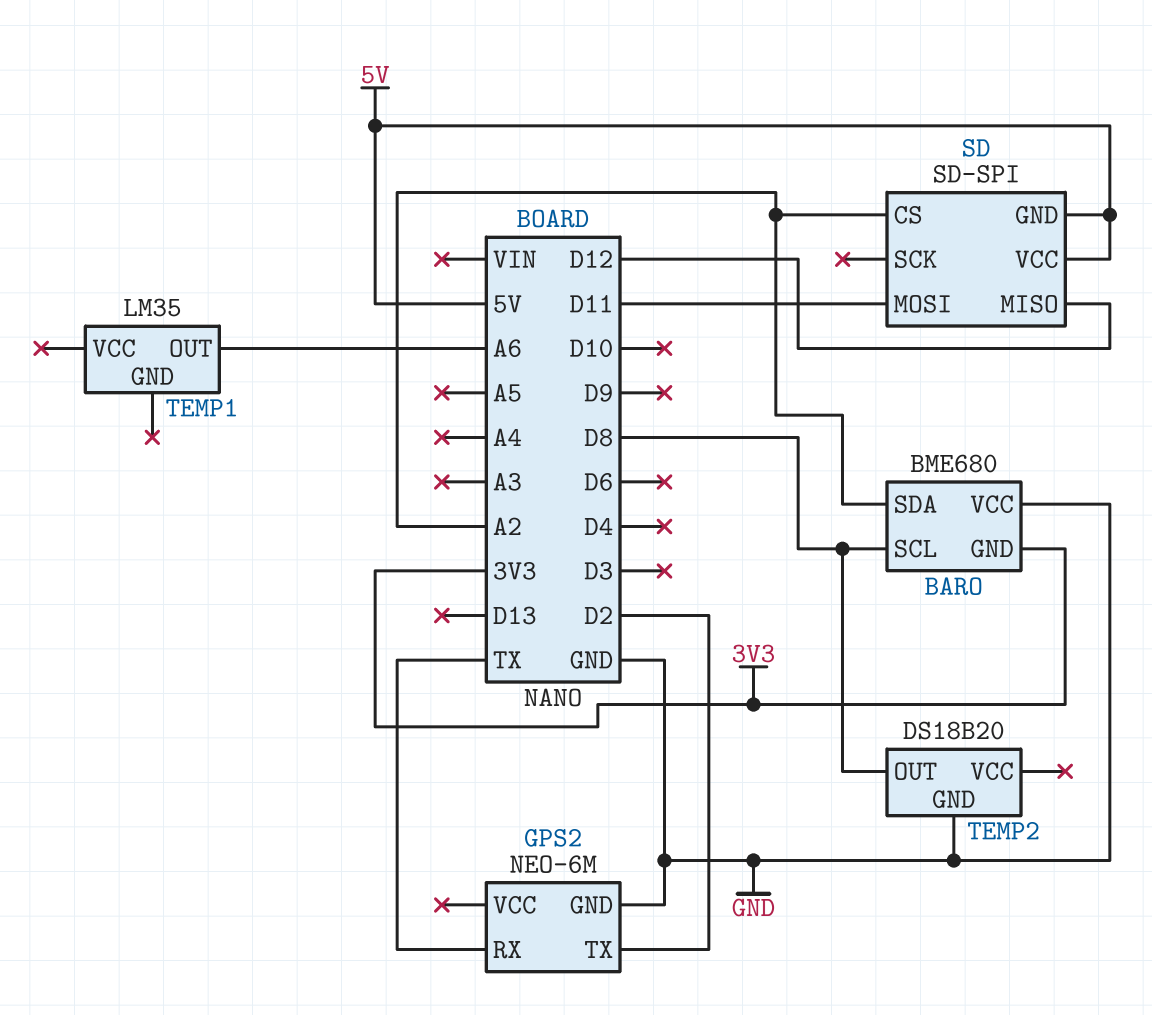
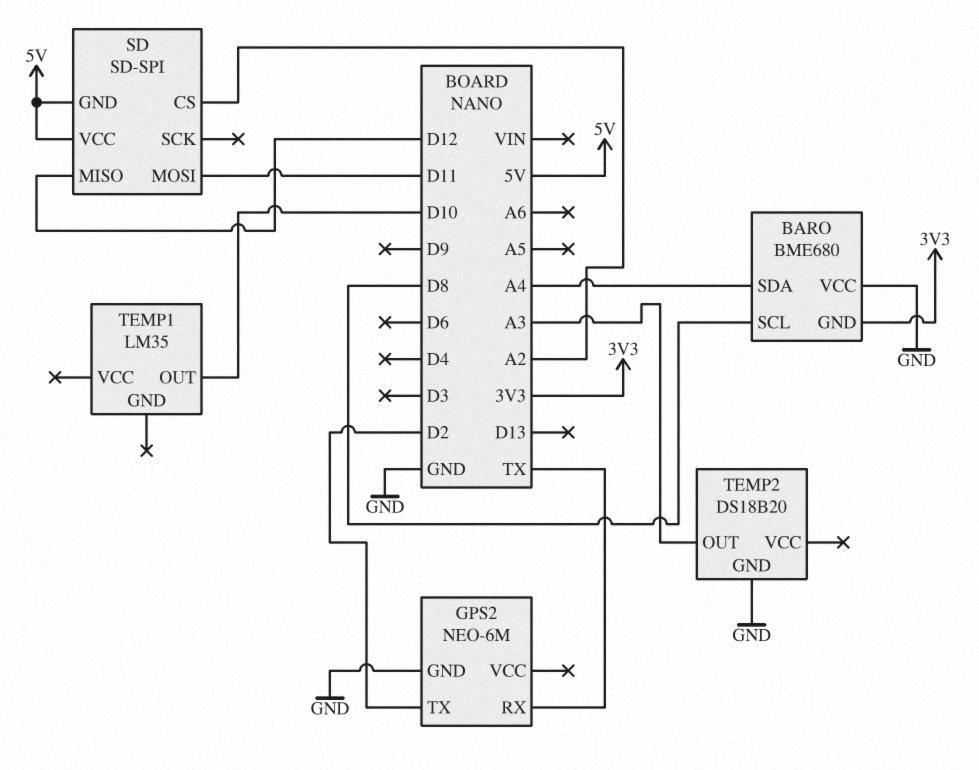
BARO pin SDA: A2 -> A4
TEMP1 pin OUT: A6 -> D10
TEMP2 pin OUT: D8 -> A3

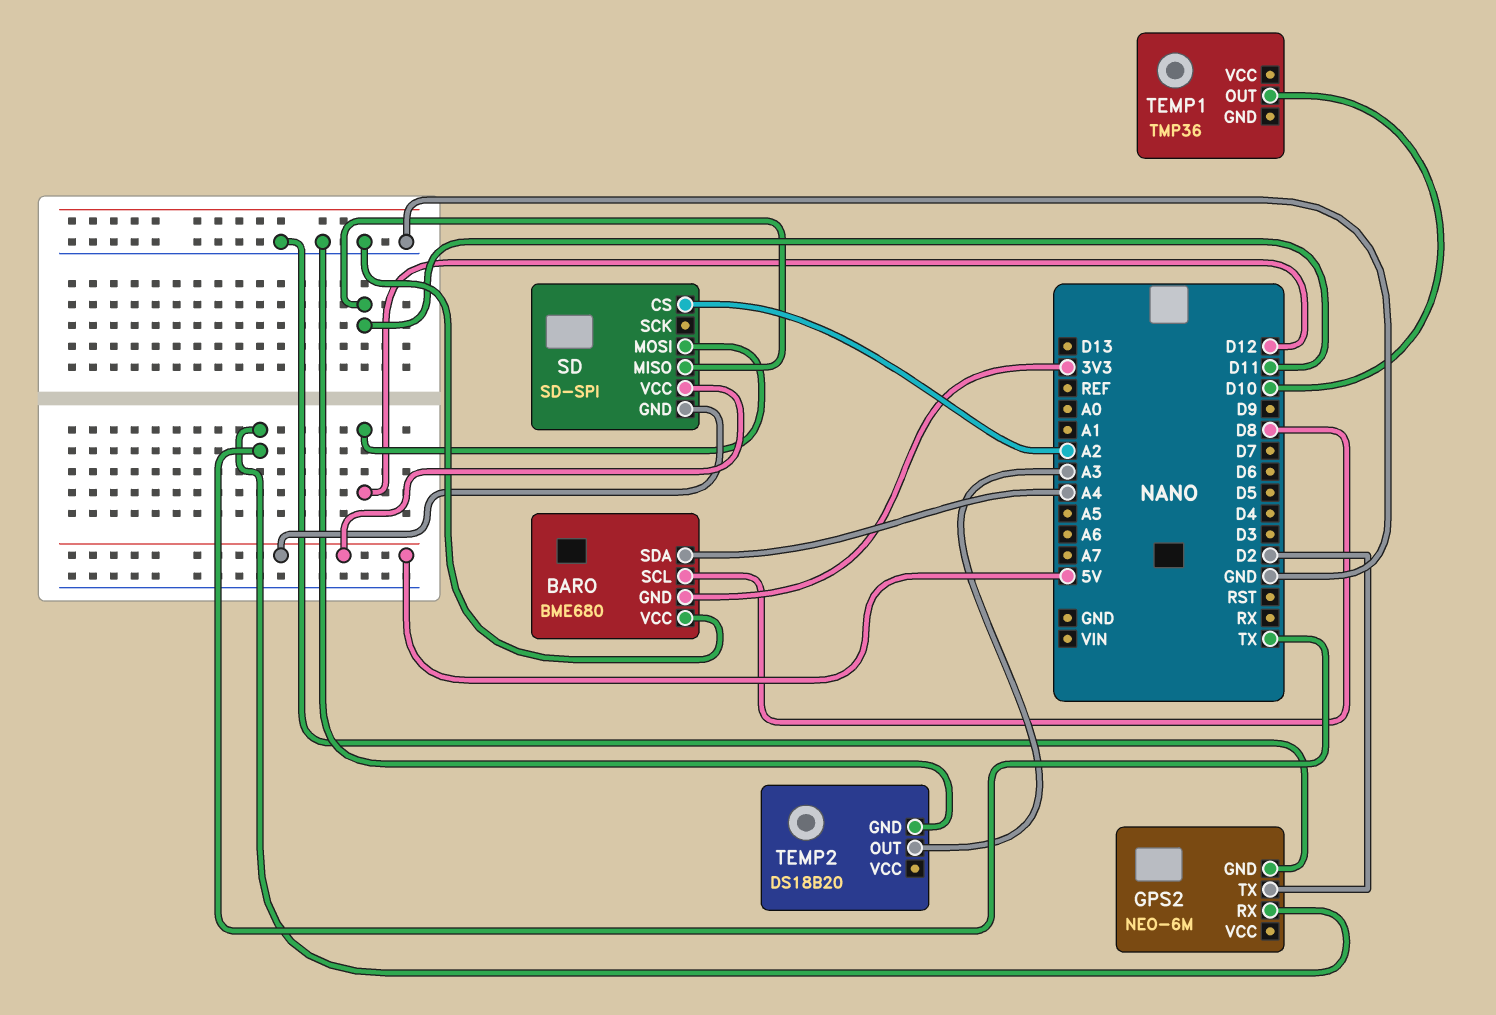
SD pin MISO: D12 -> D11
SD pin MOSI: D11 -> D12
TEMP1: LM35 -> TMP36

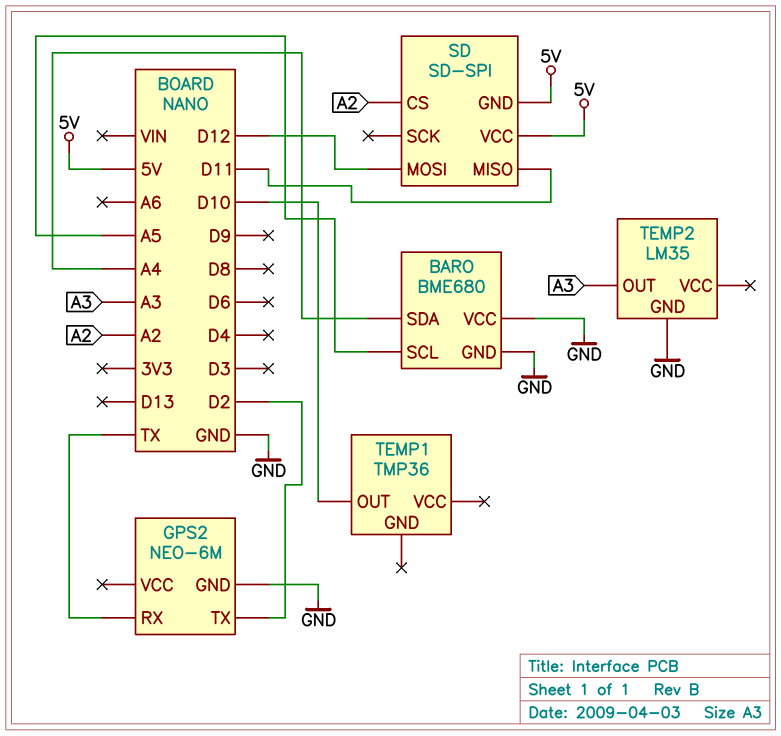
BARO pin GND: 3V3 -> GND
BARO pin SCL: D8 -> A5
TEMP2: DS18B20 -> LM35

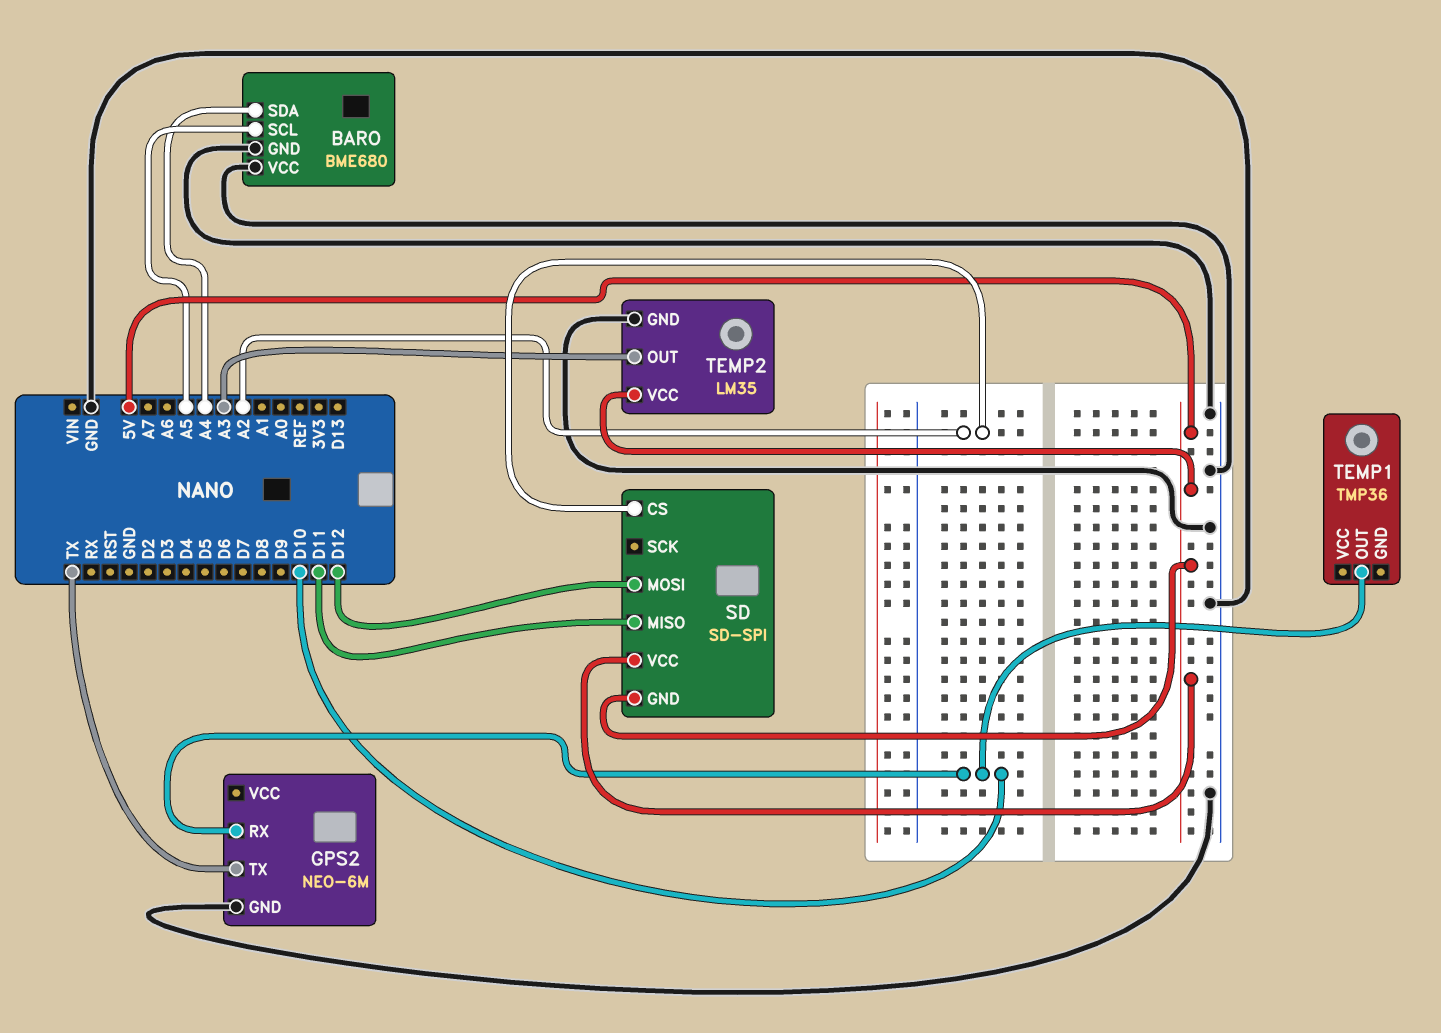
GPS2 pin RX: TX -> D10
GPS2 pin TX: D2 -> TX
TEMP2 pin VCC: none -> 5V

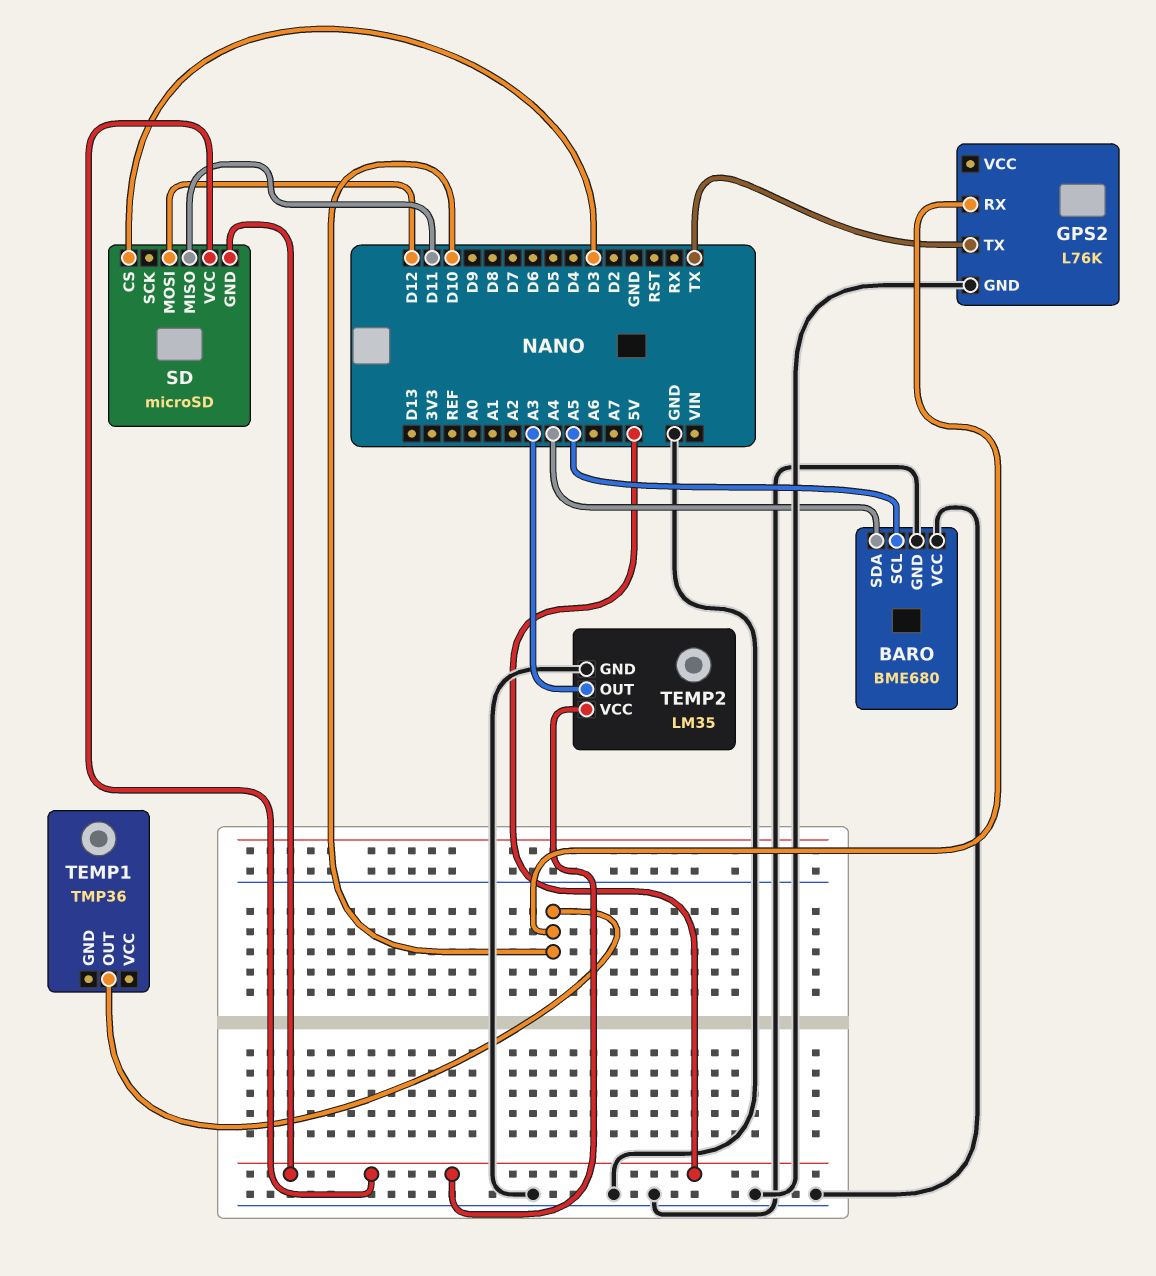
GPS2: NEO-6M -> L76K
SD: SD-SPI -> microSD
SD pin CS: A2 -> D3

